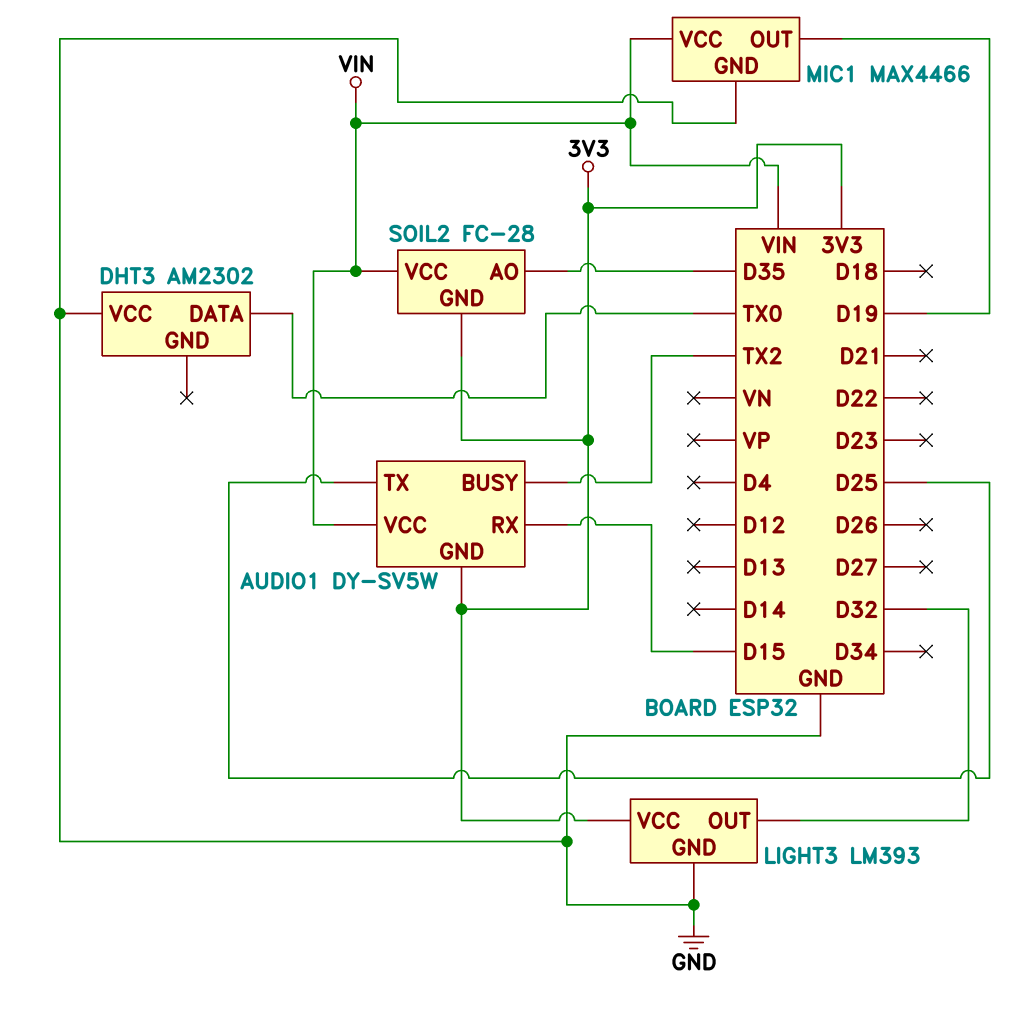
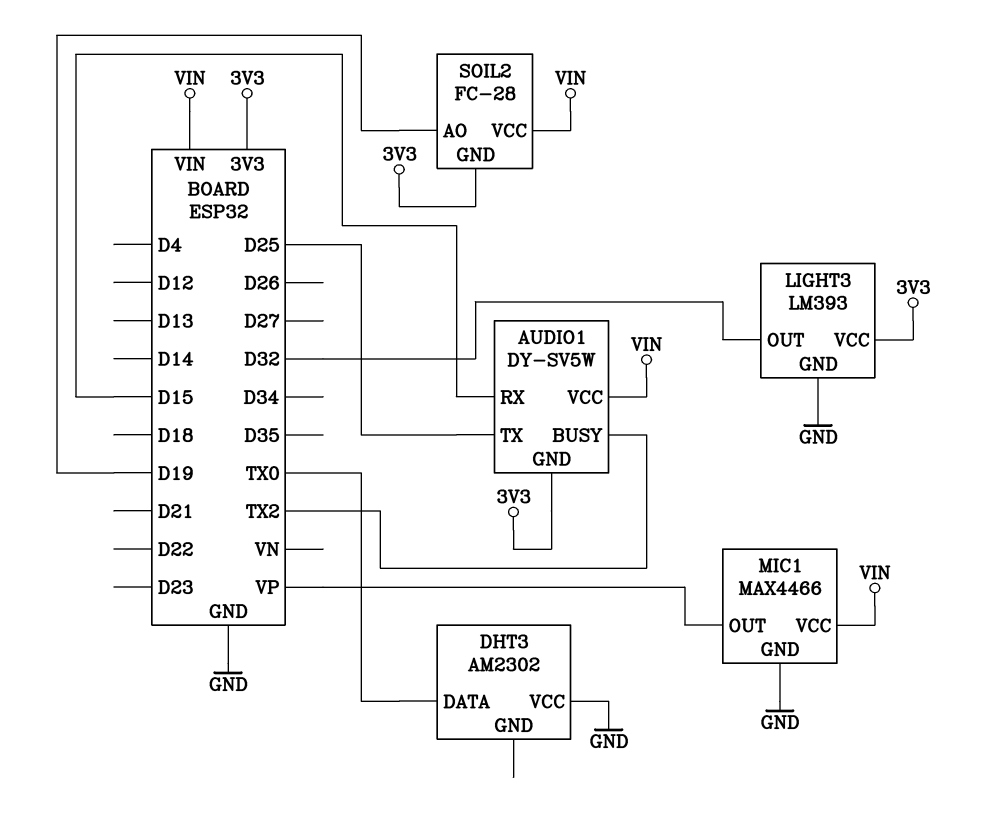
MIC1 pin OUT: D19 -> VP
SOIL2 pin AO: D35 -> D19

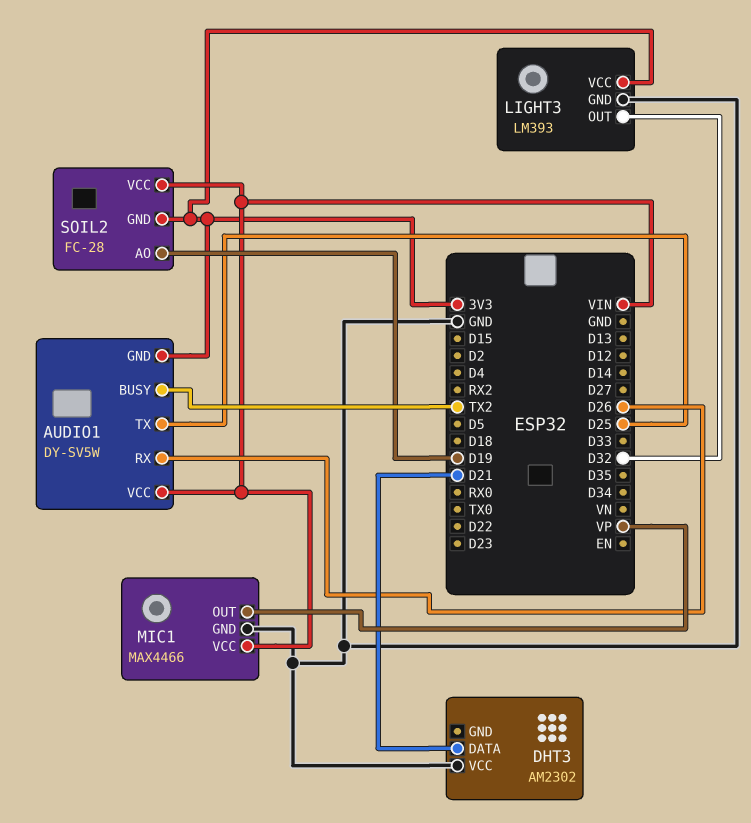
AUDIO1 pin RX: D15 -> D26
DHT3 pin DATA: TX0 -> D21

